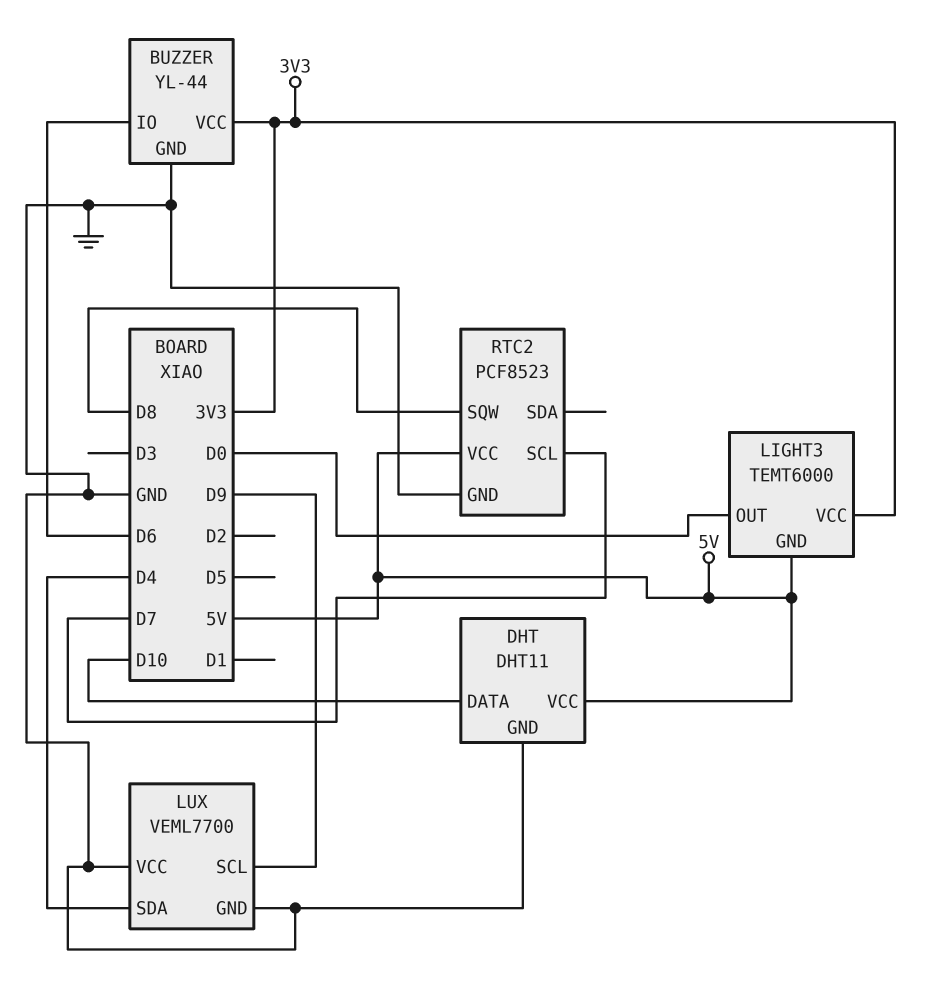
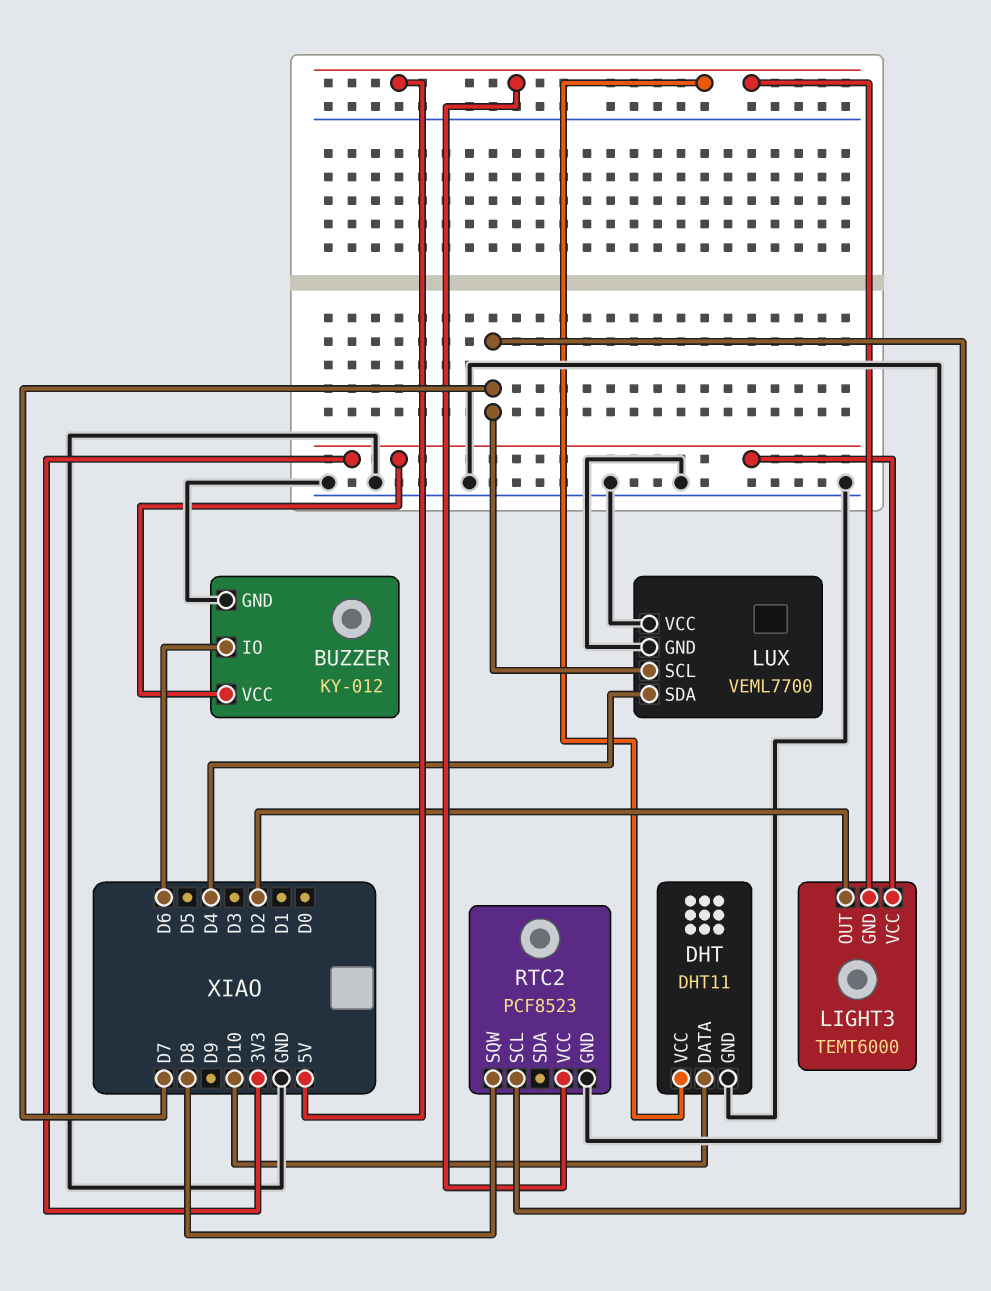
BUZZER: YL-44 -> KY-012
LIGHT3 pin OUT: D0 -> D2
LUX pin SCL: D9 -> D7

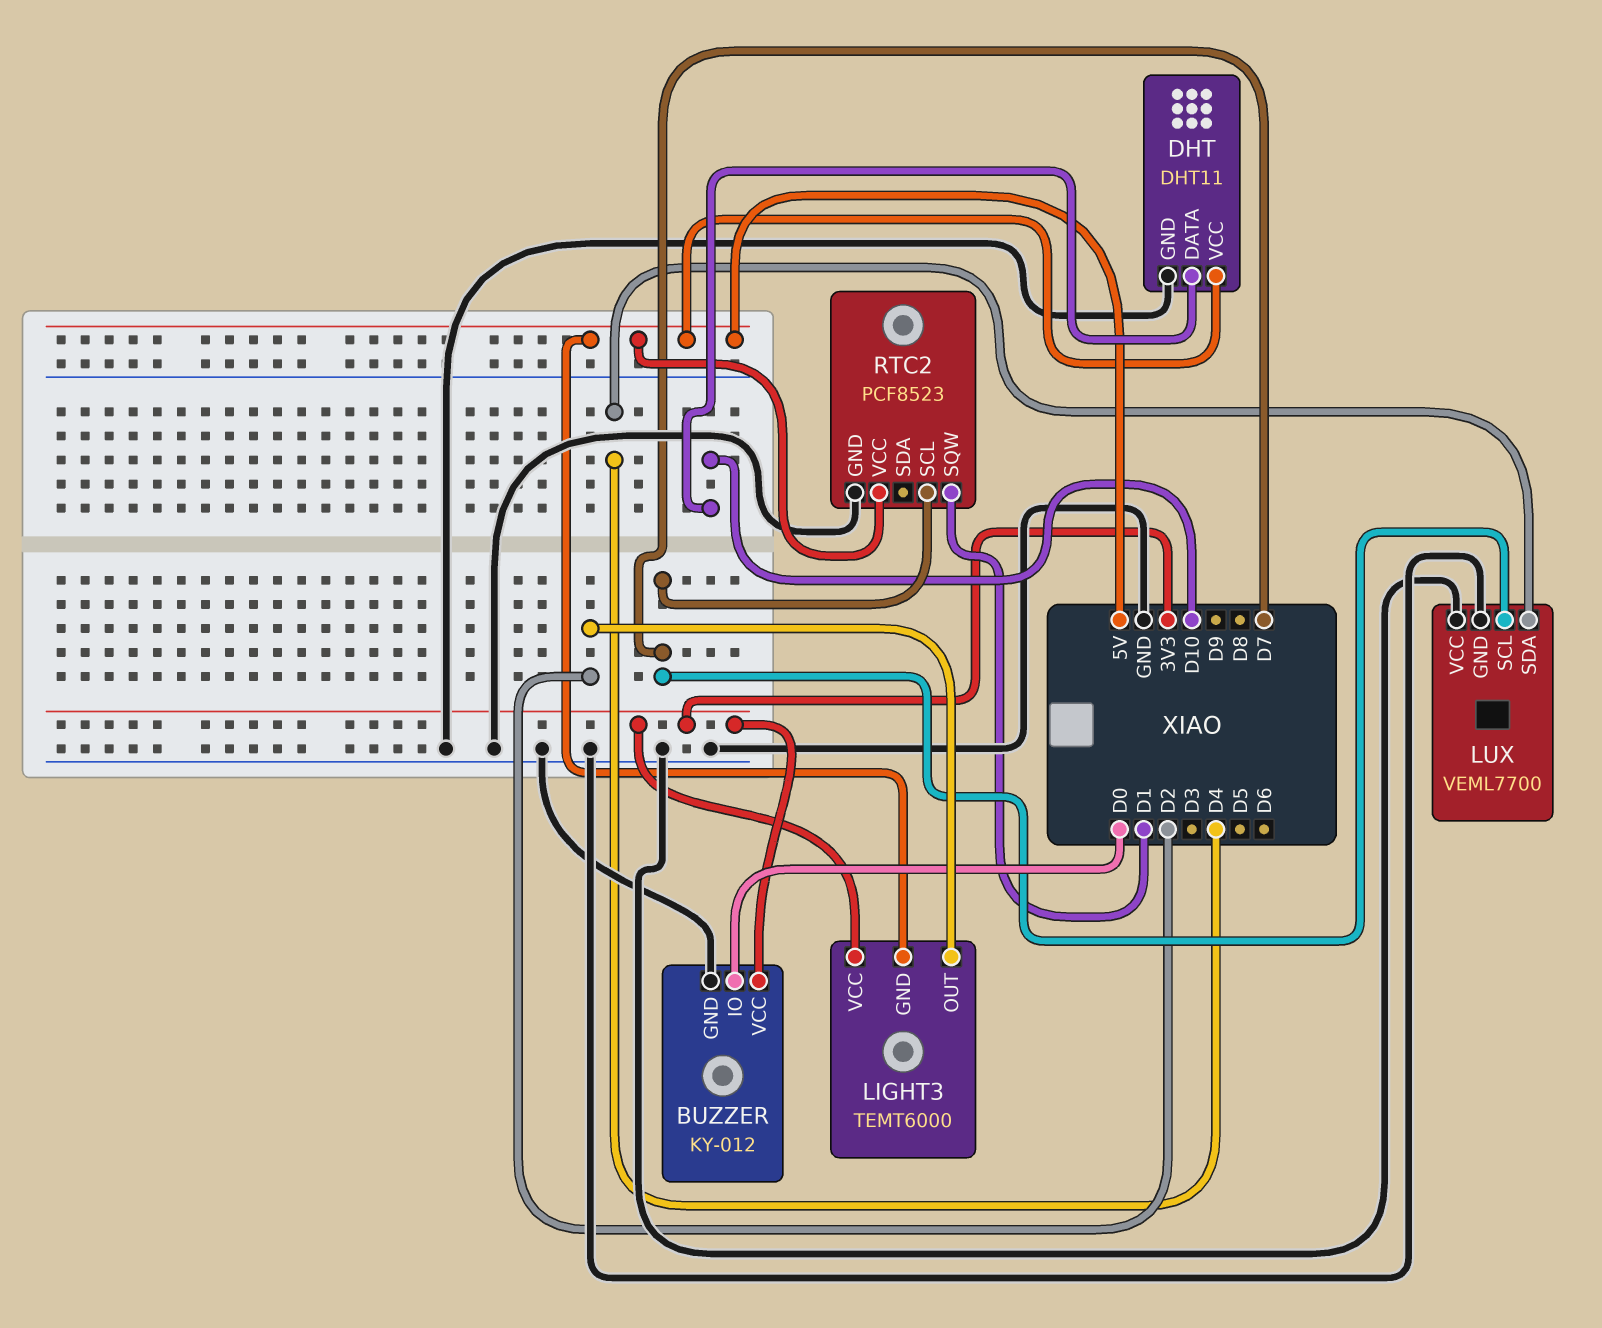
BUZZER pin IO: D6 -> D0
RTC2 pin SQW: D8 -> D1

